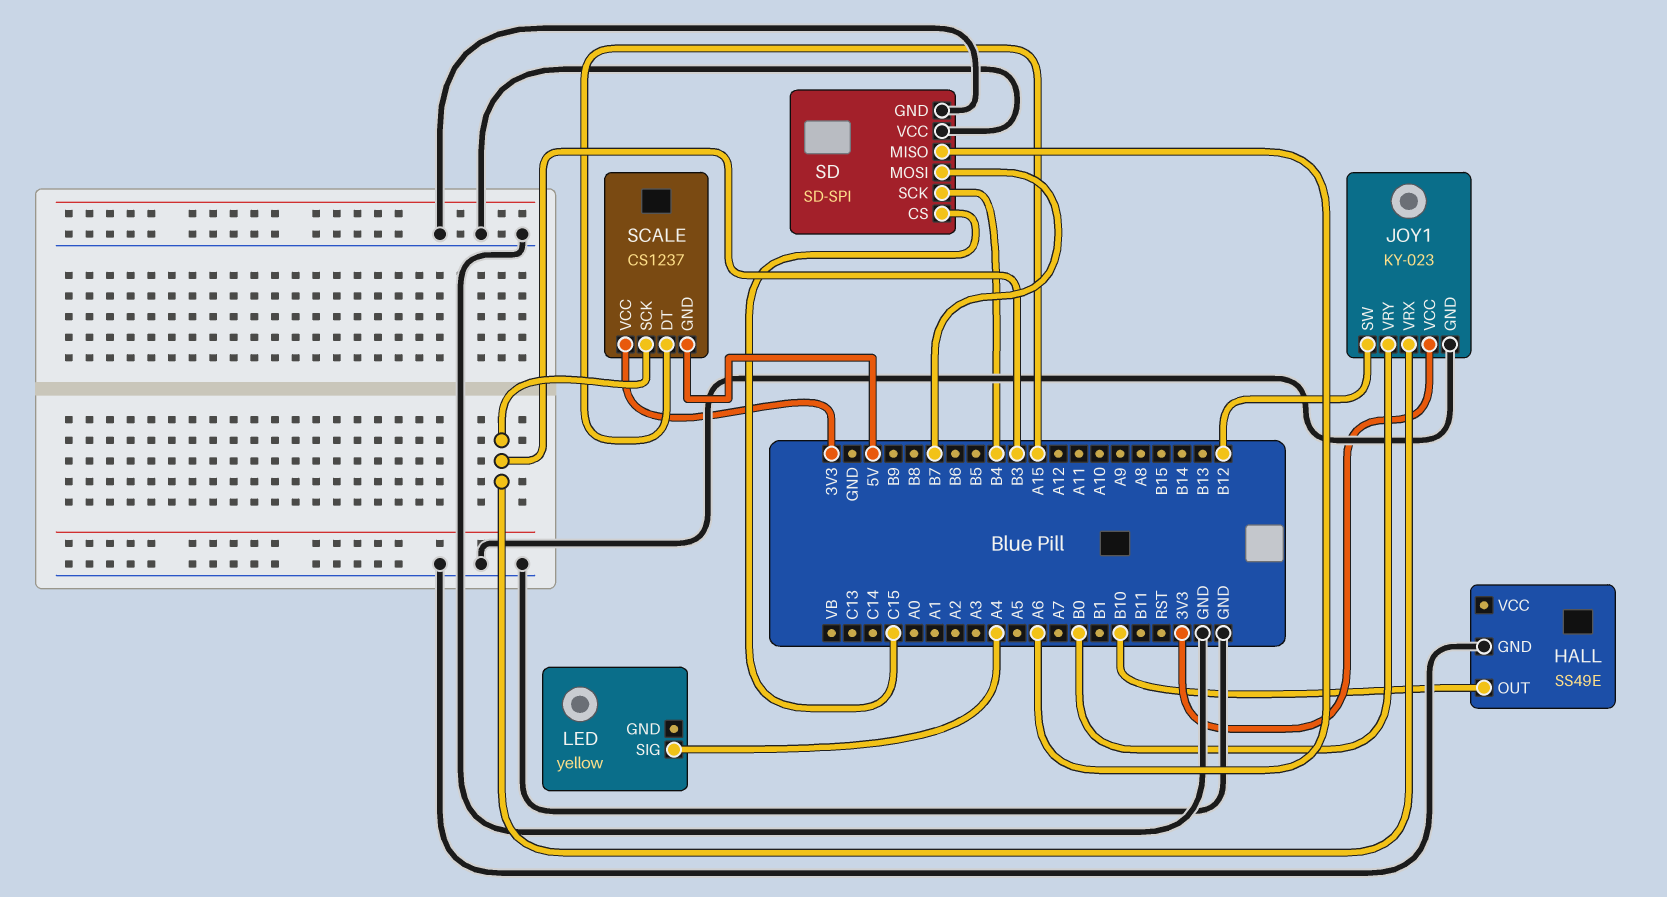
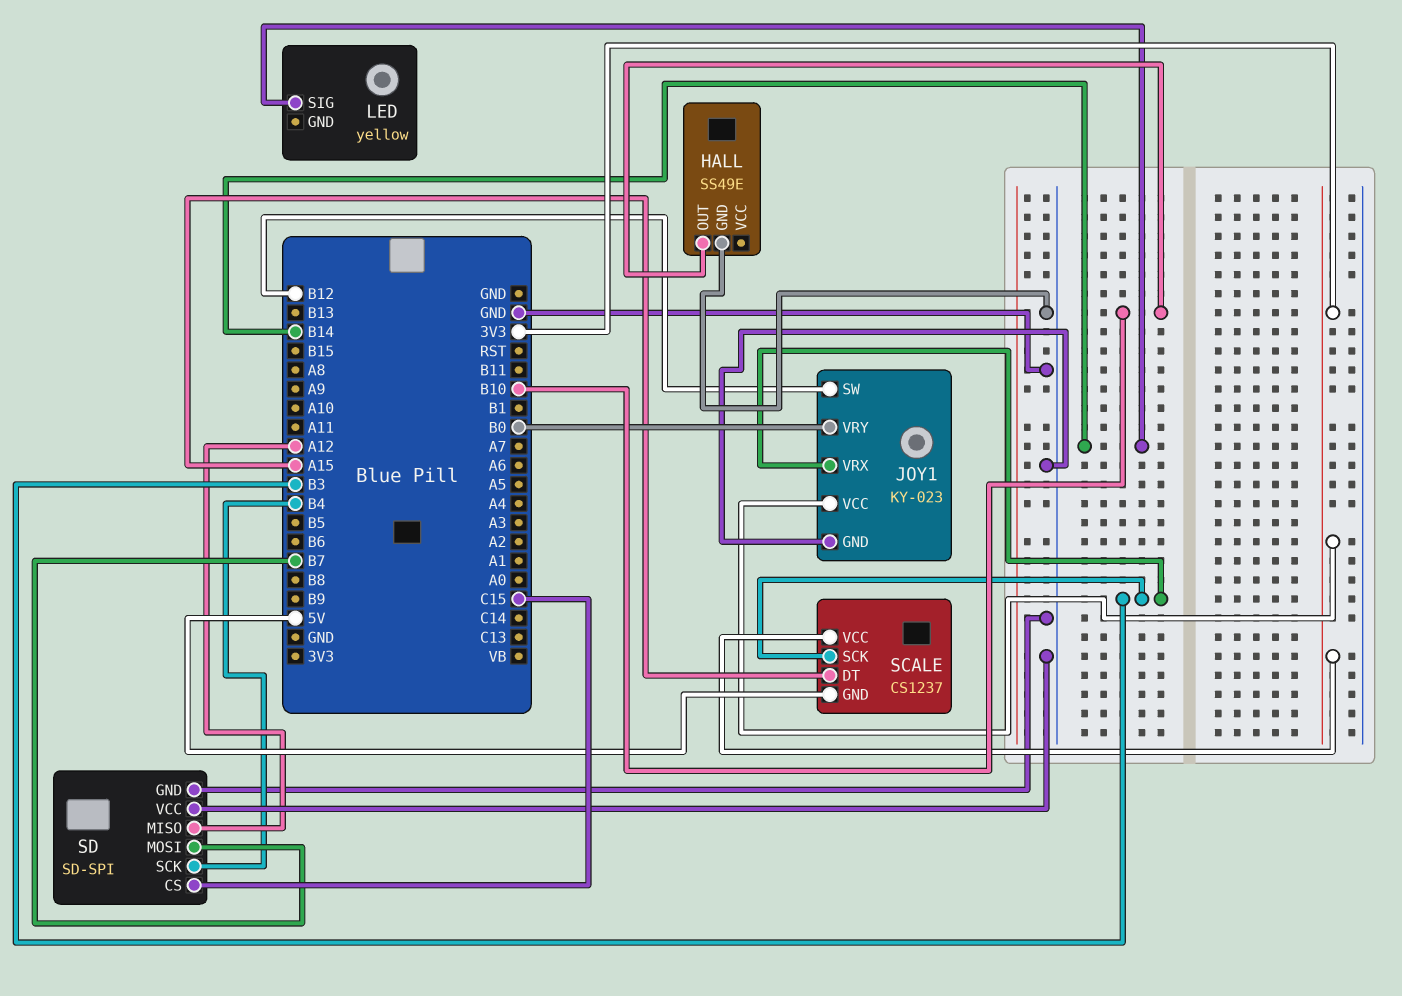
LED pin SIG: A4 -> B14
SD pin MISO: A6 -> A12

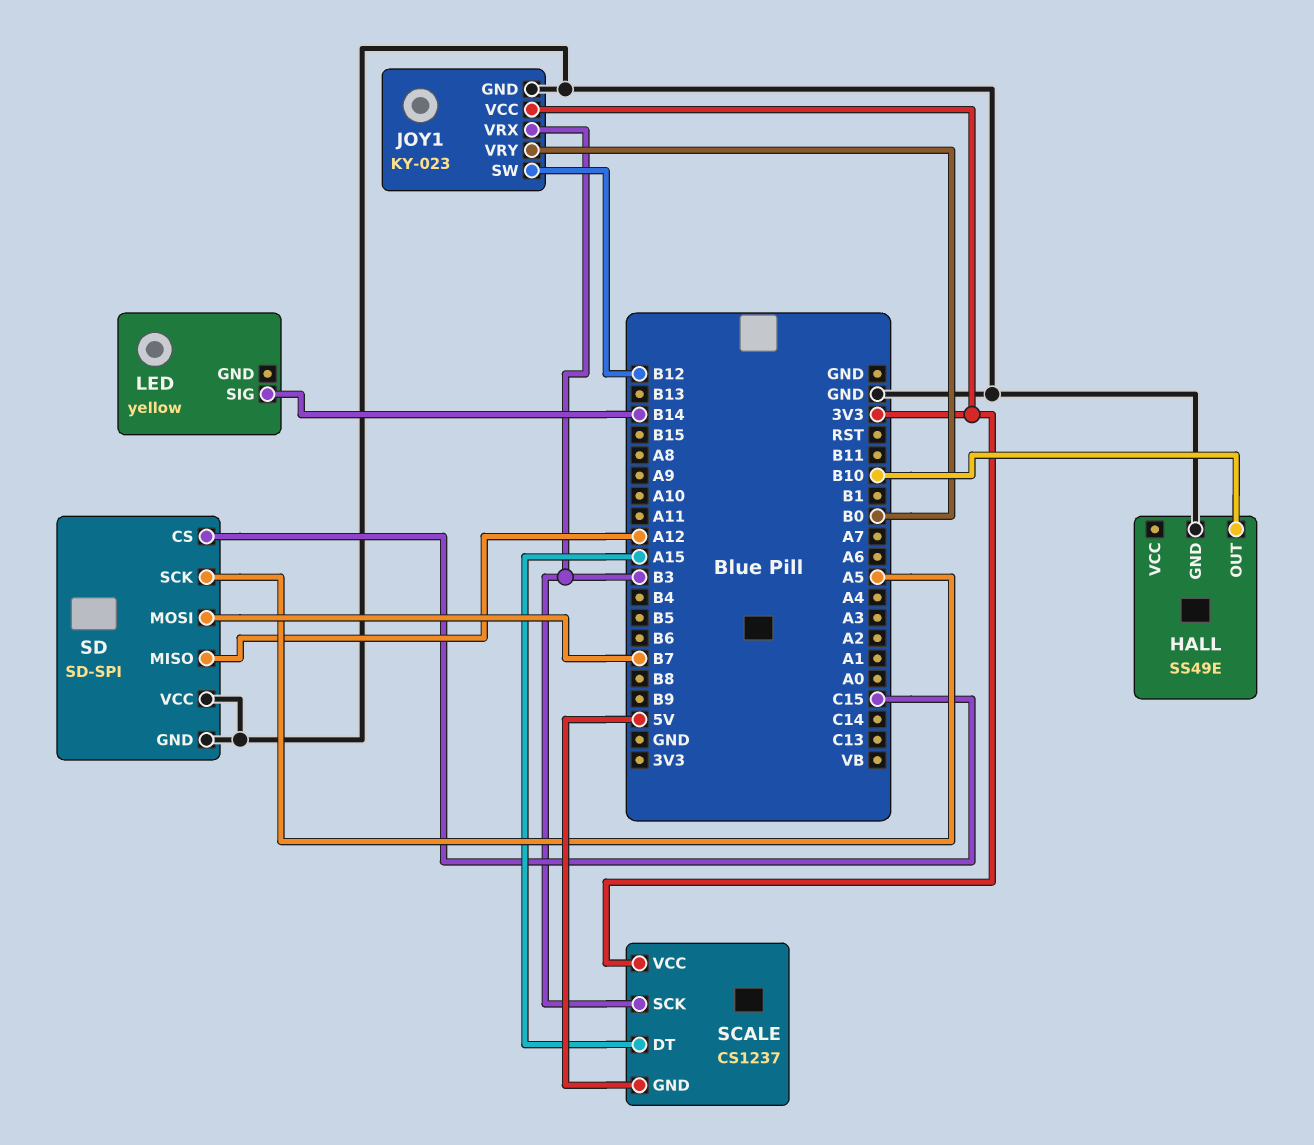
SD pin SCK: B4 -> A5

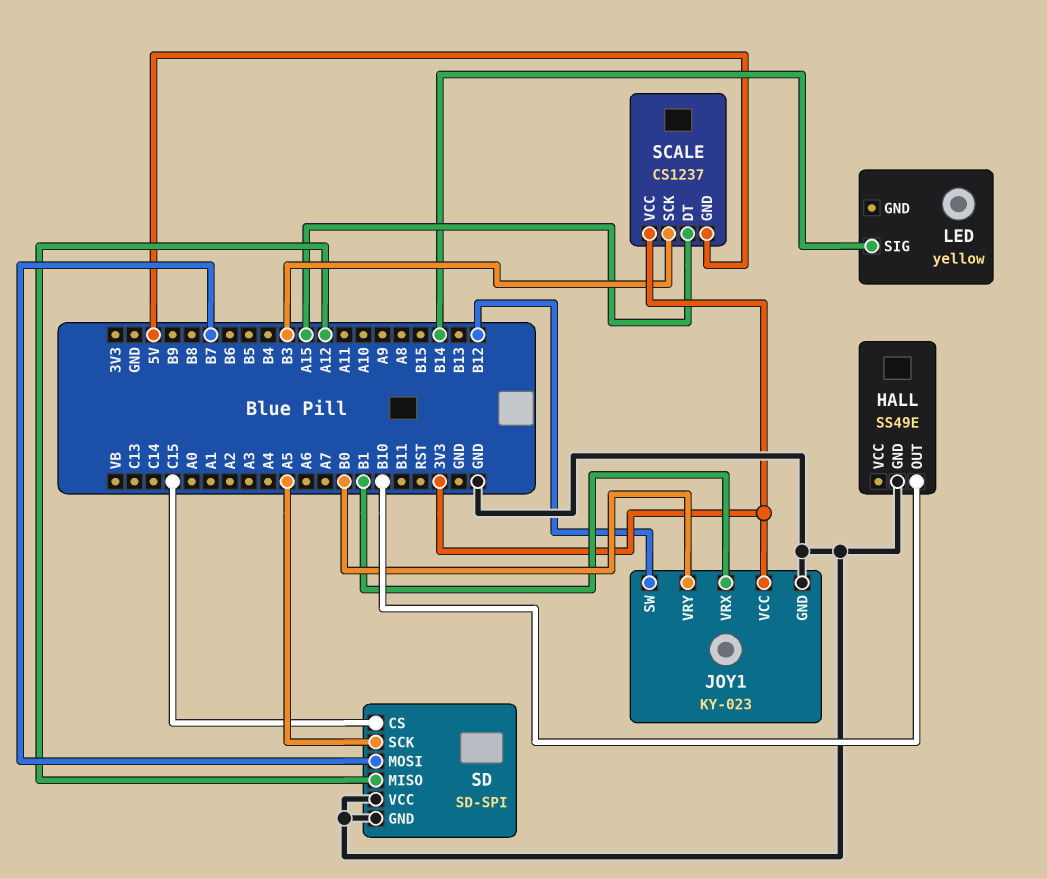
JOY1 pin VRX: B3 -> B1

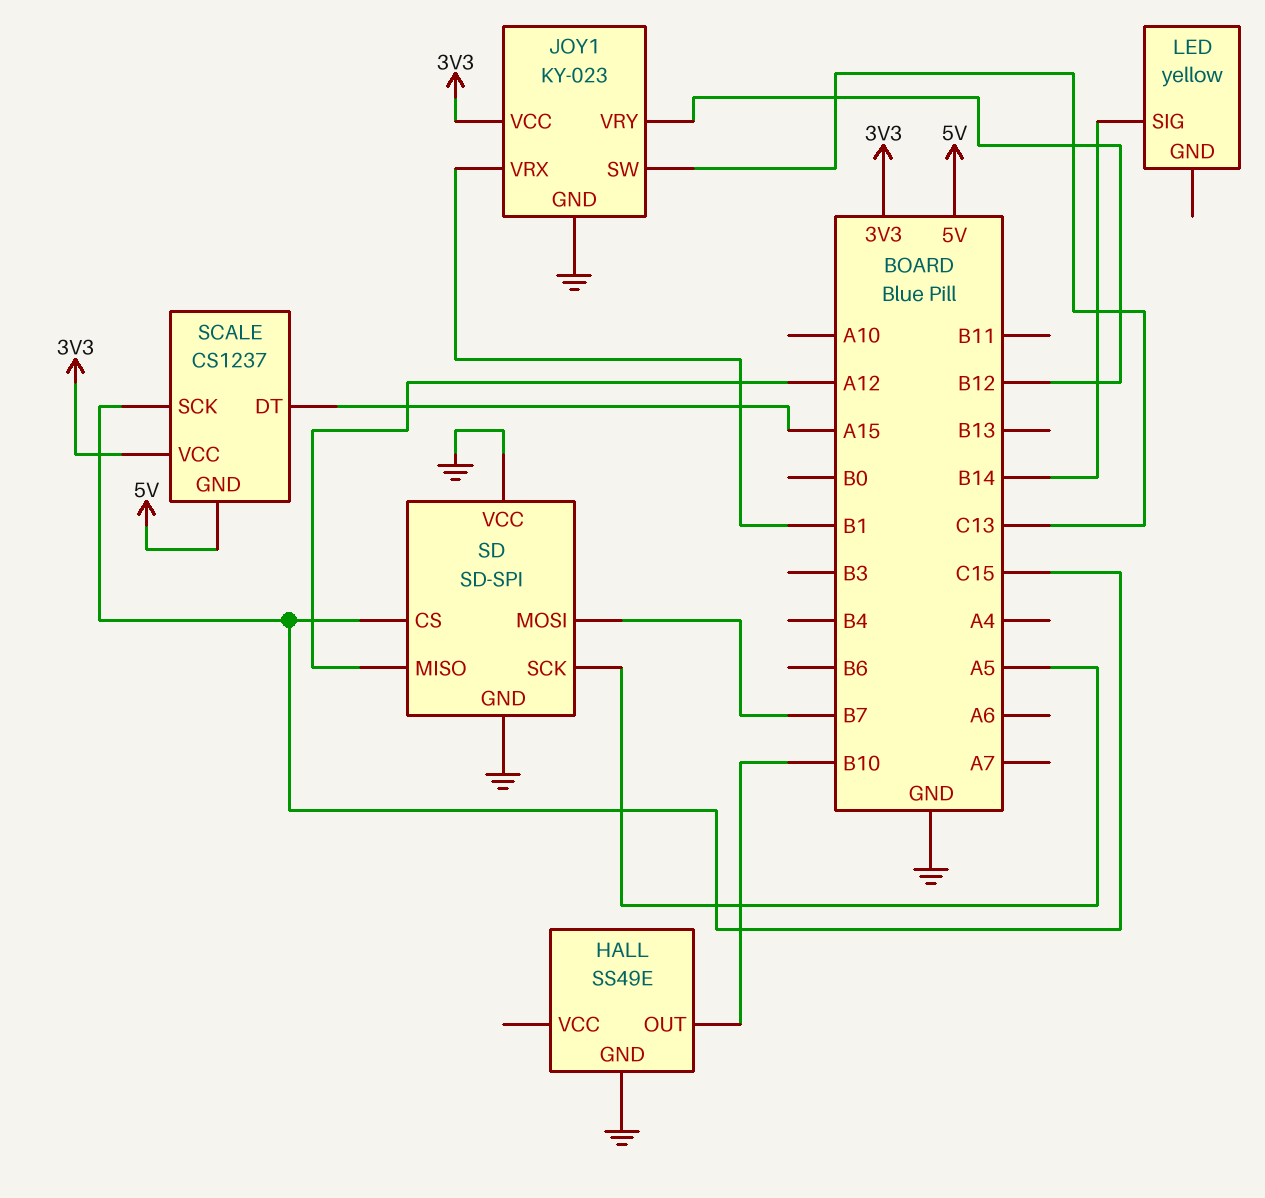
JOY1 pin SW: B12 -> C13
JOY1 pin VRY: B0 -> B12
SCALE pin SCK: B3 -> C15

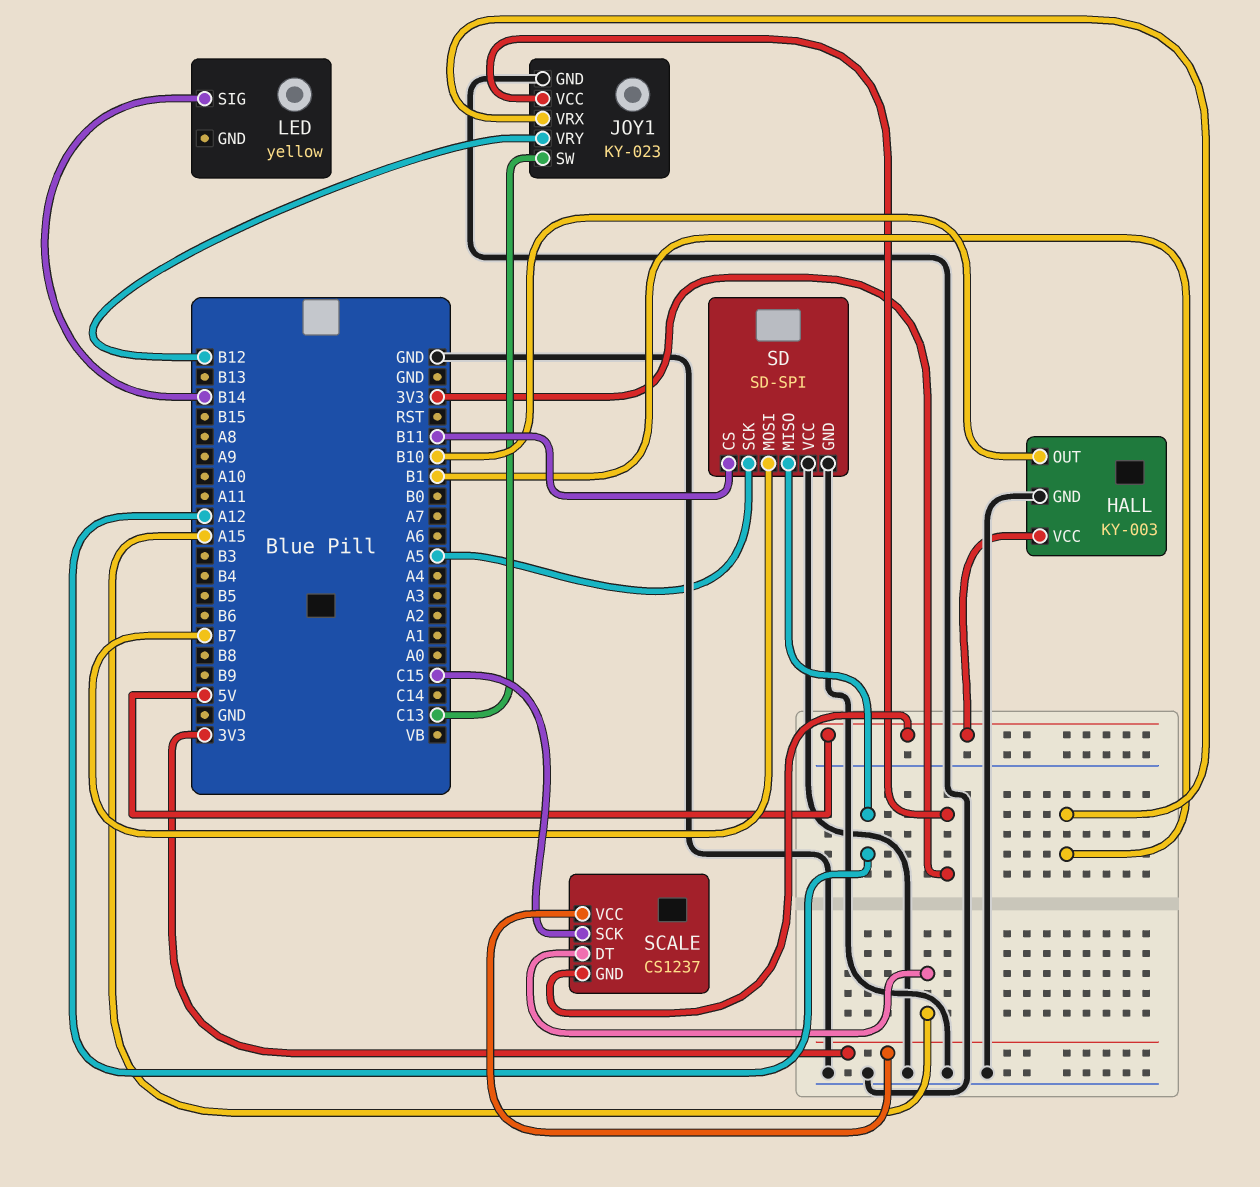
HALL: SS49E -> KY-003
HALL pin VCC: none -> 5V
SD pin CS: C15 -> B11

